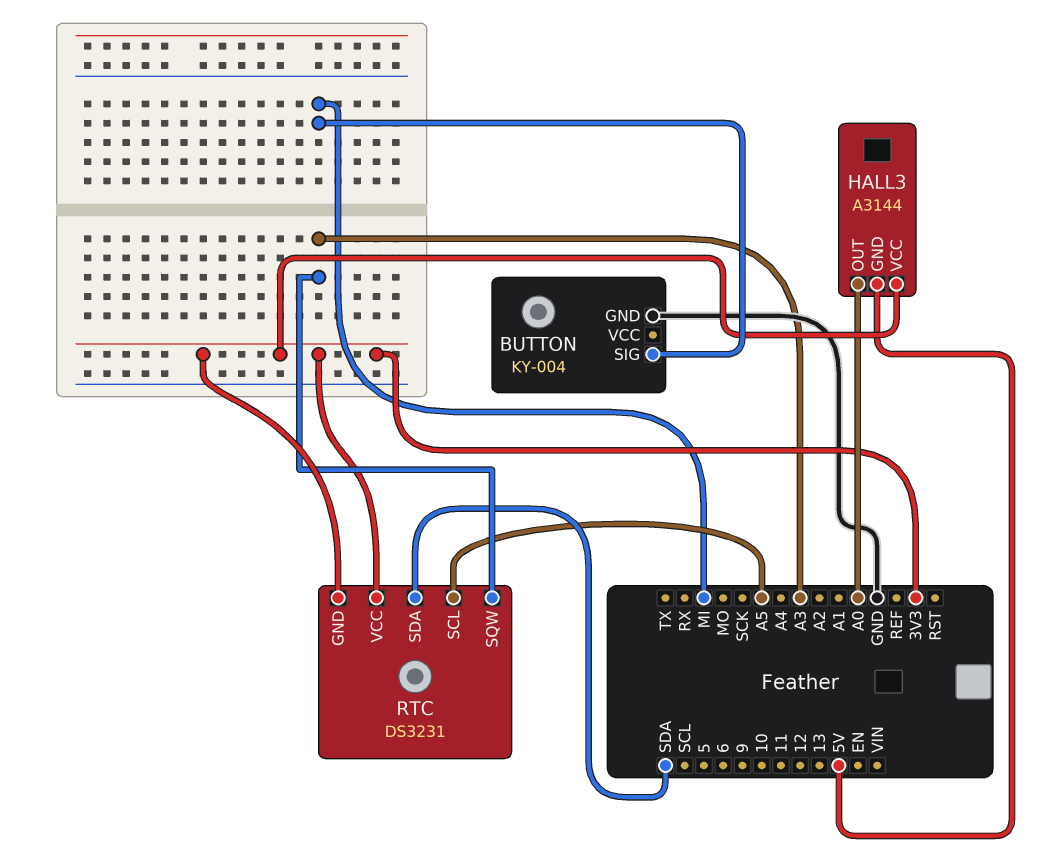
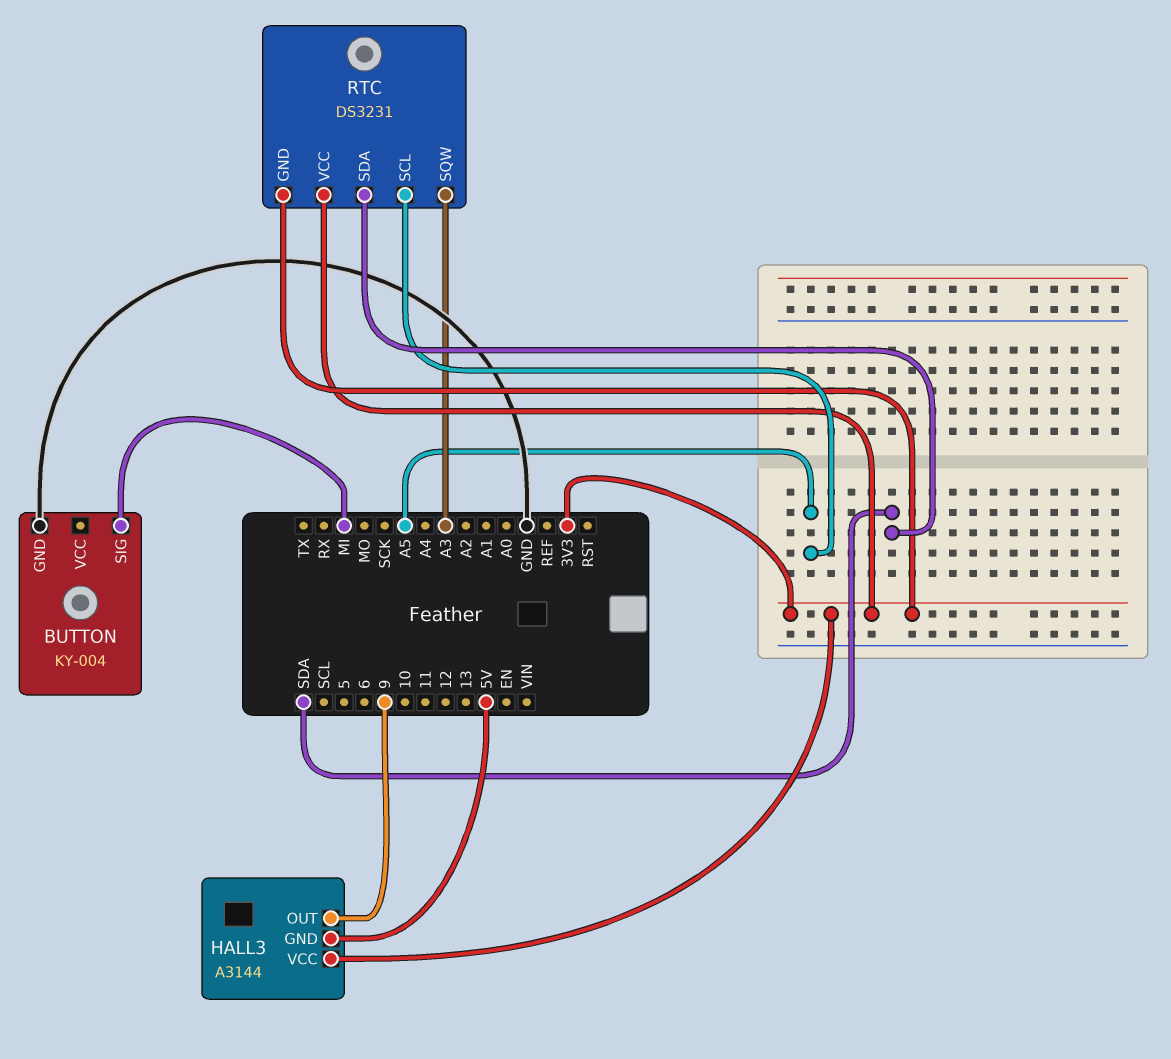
HALL3 pin OUT: A0 -> 9

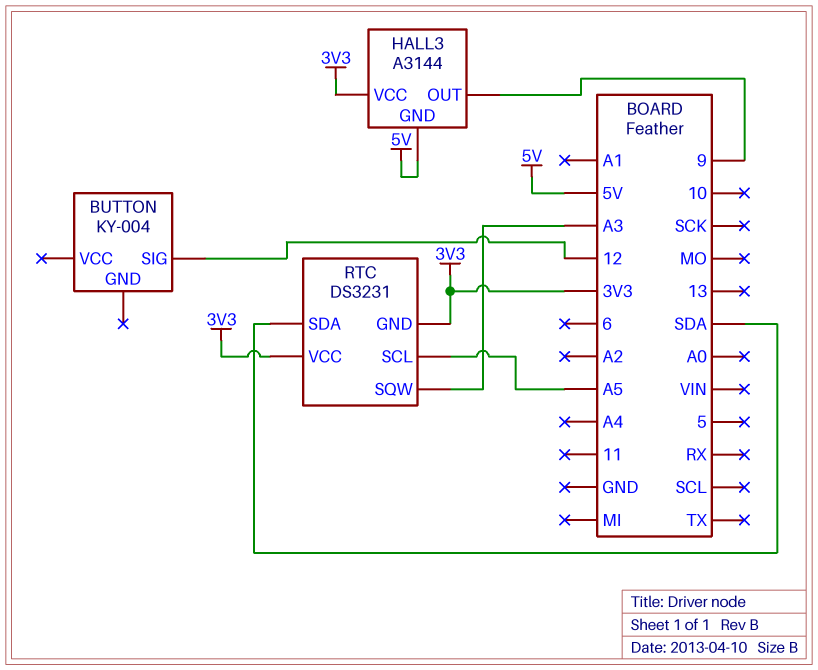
BUTTON pin GND: GND -> none
BUTTON pin SIG: MI -> 12

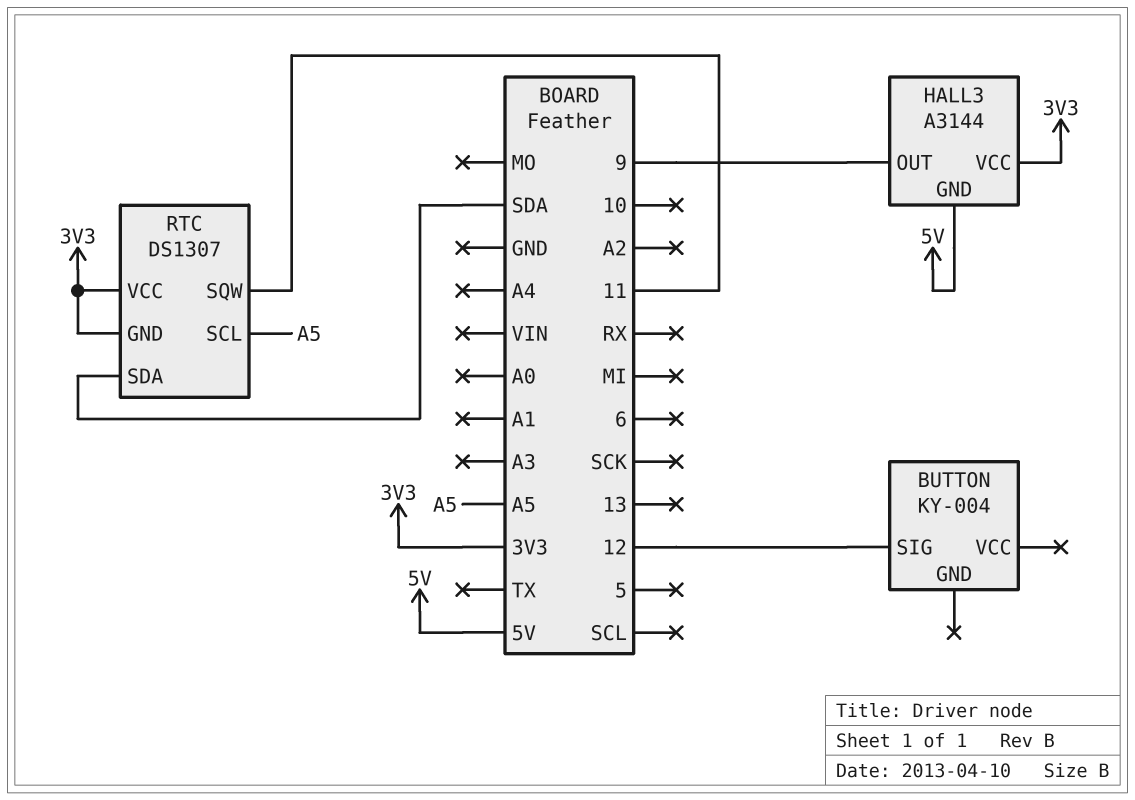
RTC: DS3231 -> DS1307
RTC pin SQW: A3 -> 11

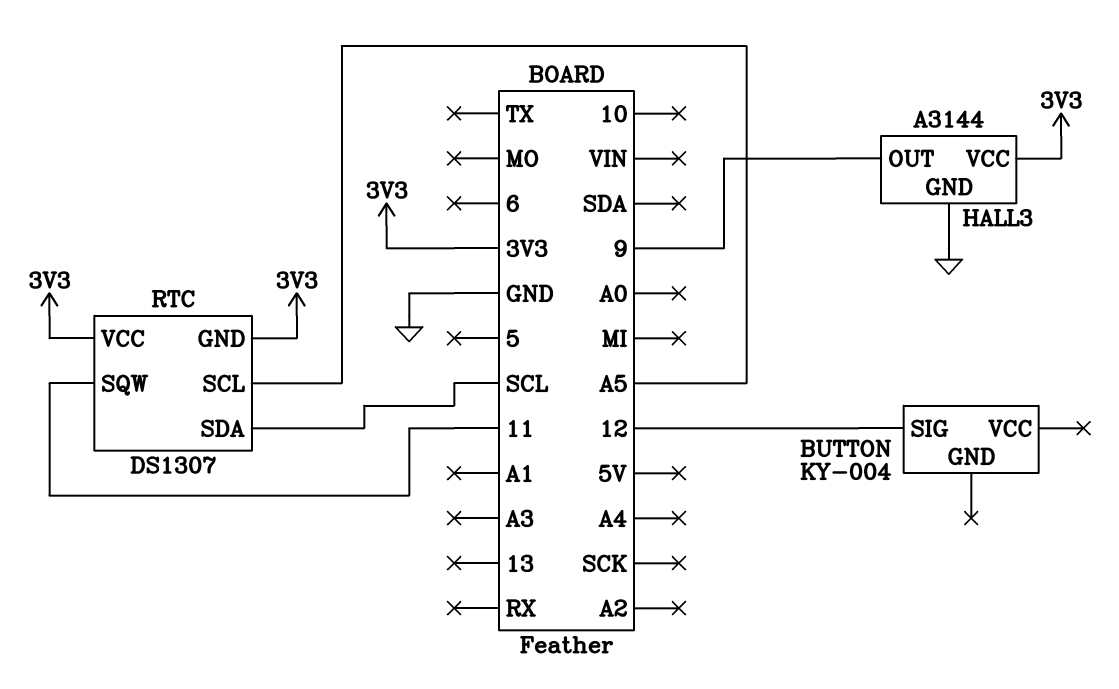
HALL3 pin GND: 5V -> GND
RTC pin SDA: SDA -> SCL

